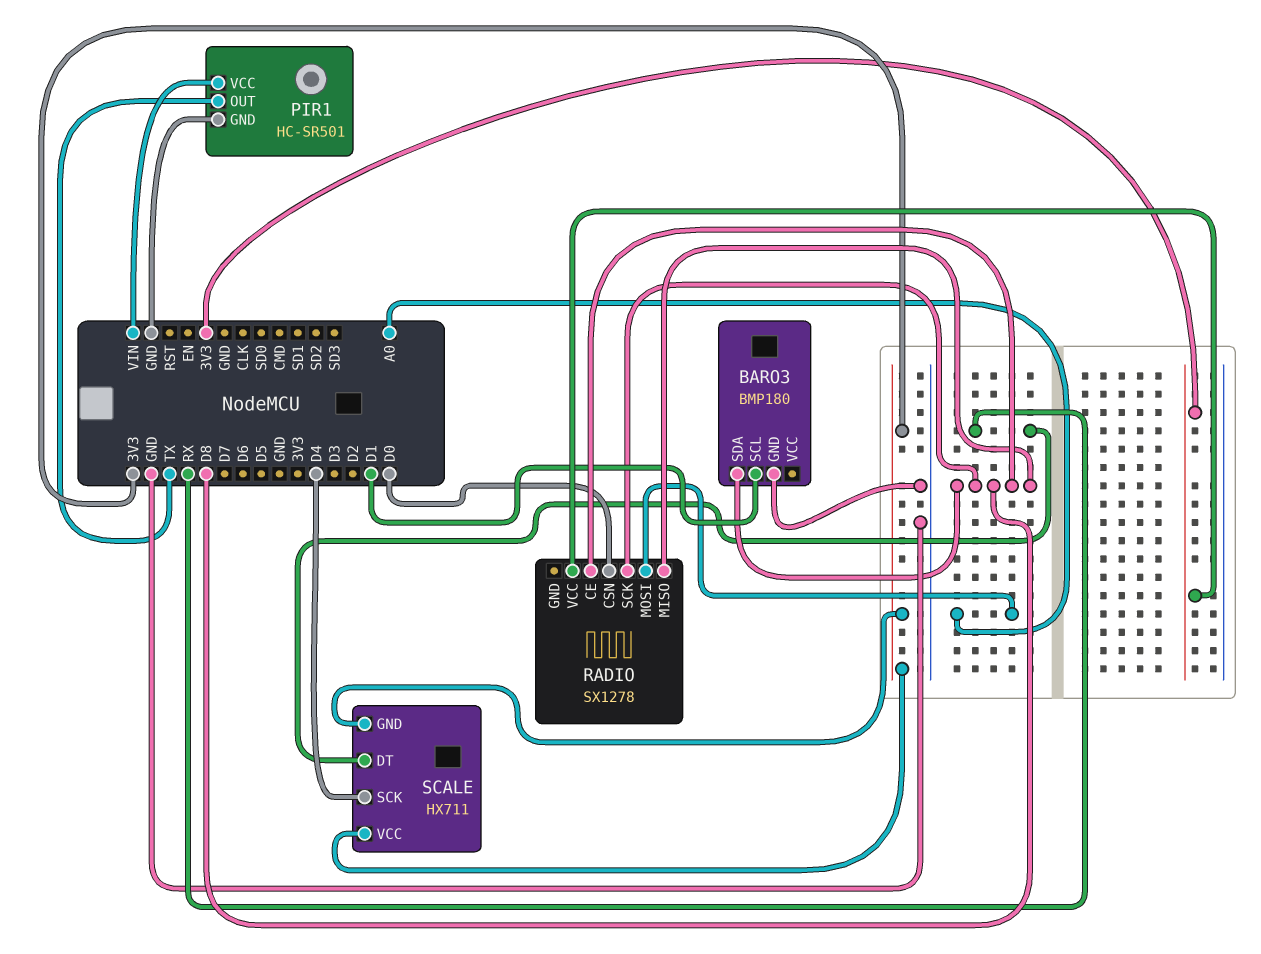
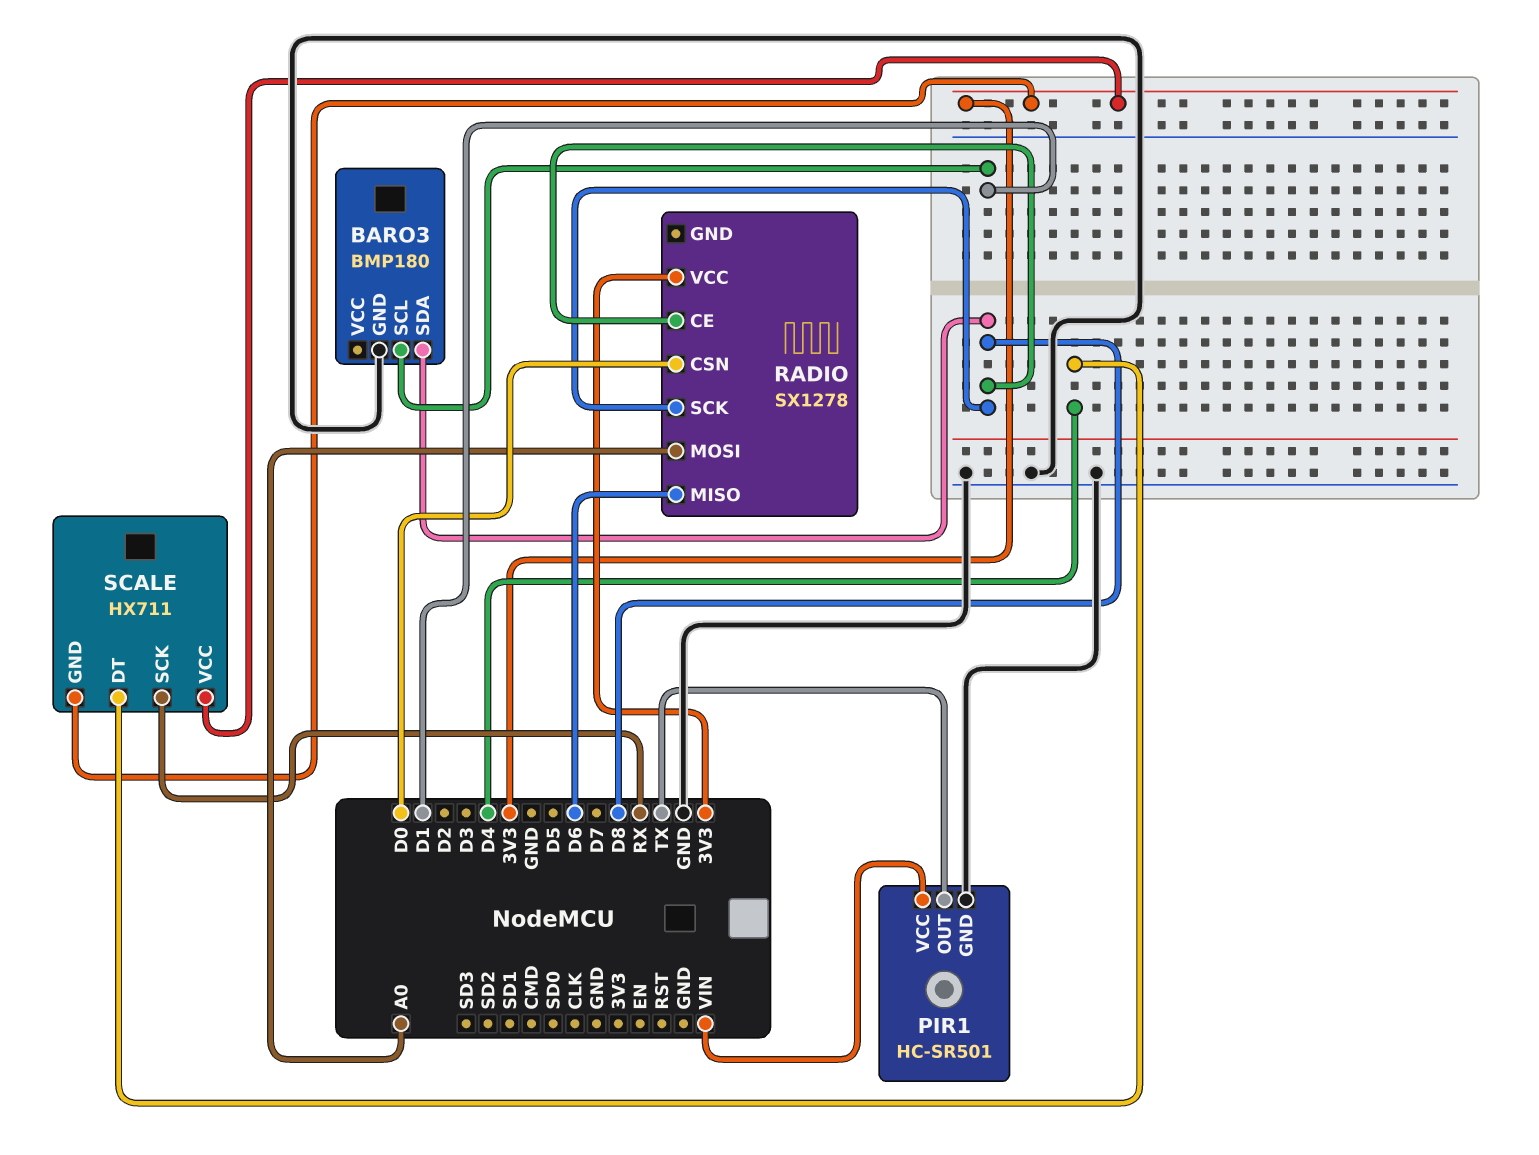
RADIO pin MISO: D8 -> D6
SCALE pin DT: RX -> D4
SCALE pin SCK: D4 -> RX

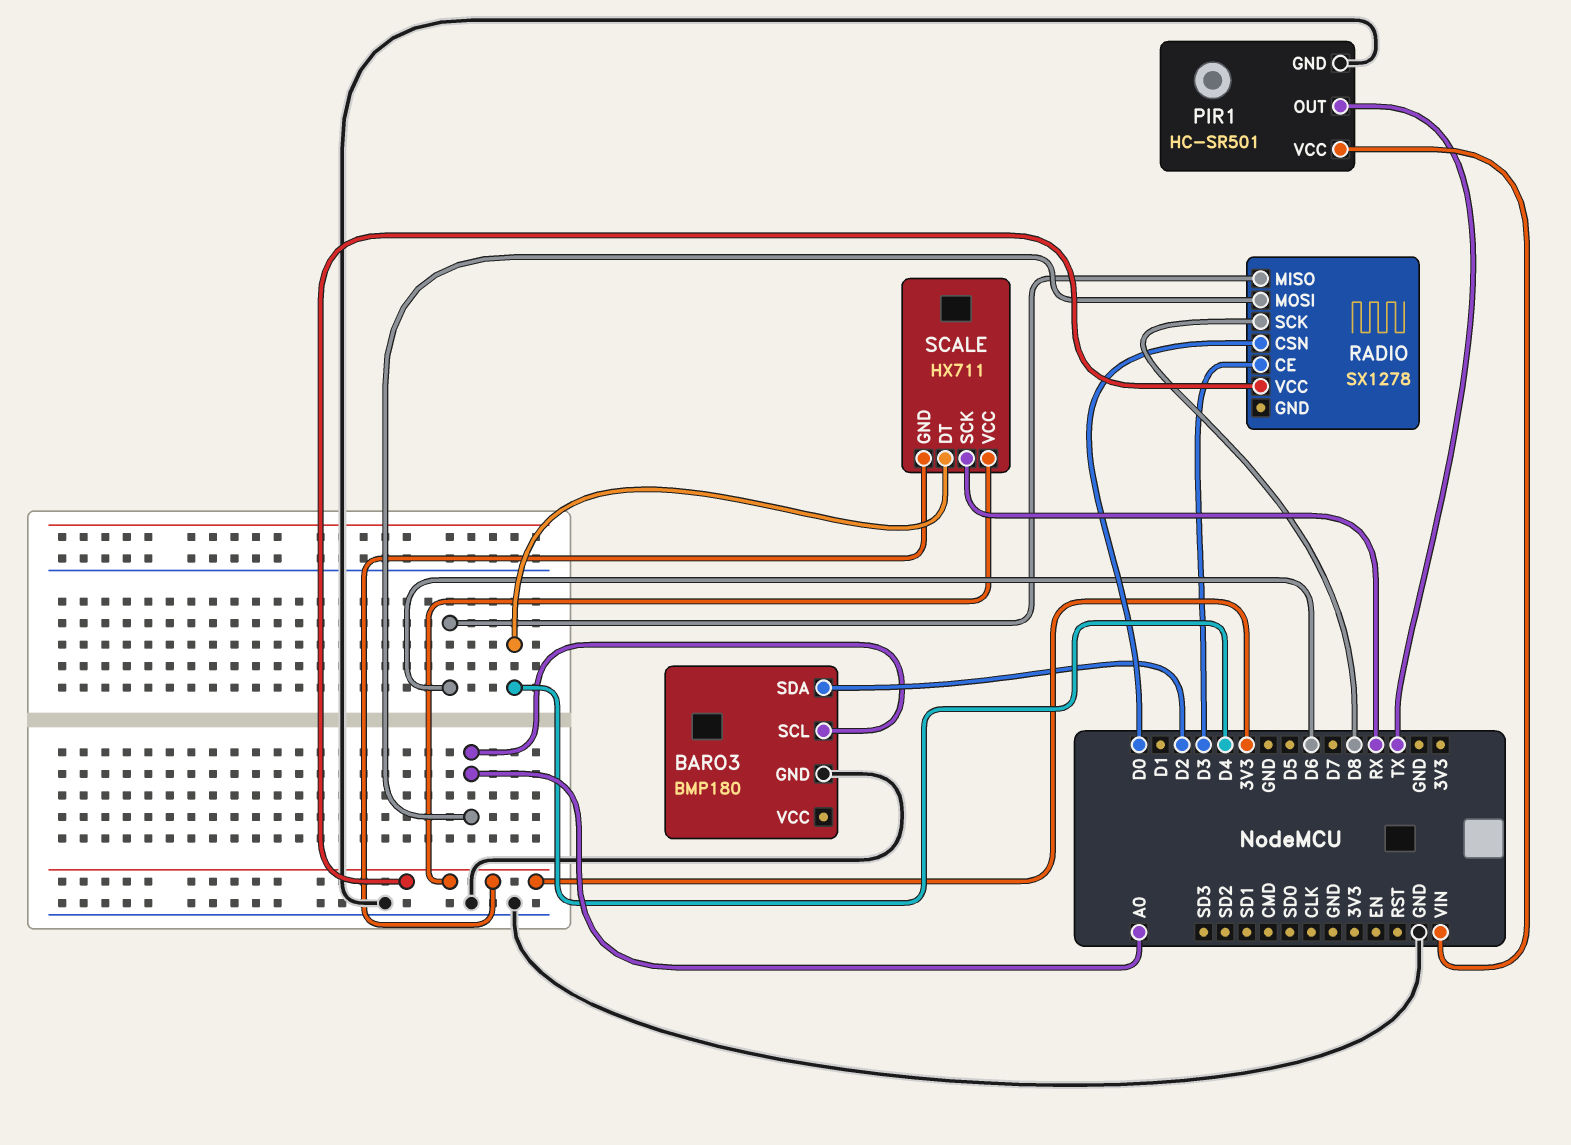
BARO3 pin SCL: D1 -> A0
BARO3 pin SDA: D8 -> D2
RADIO pin CE: D8 -> D3

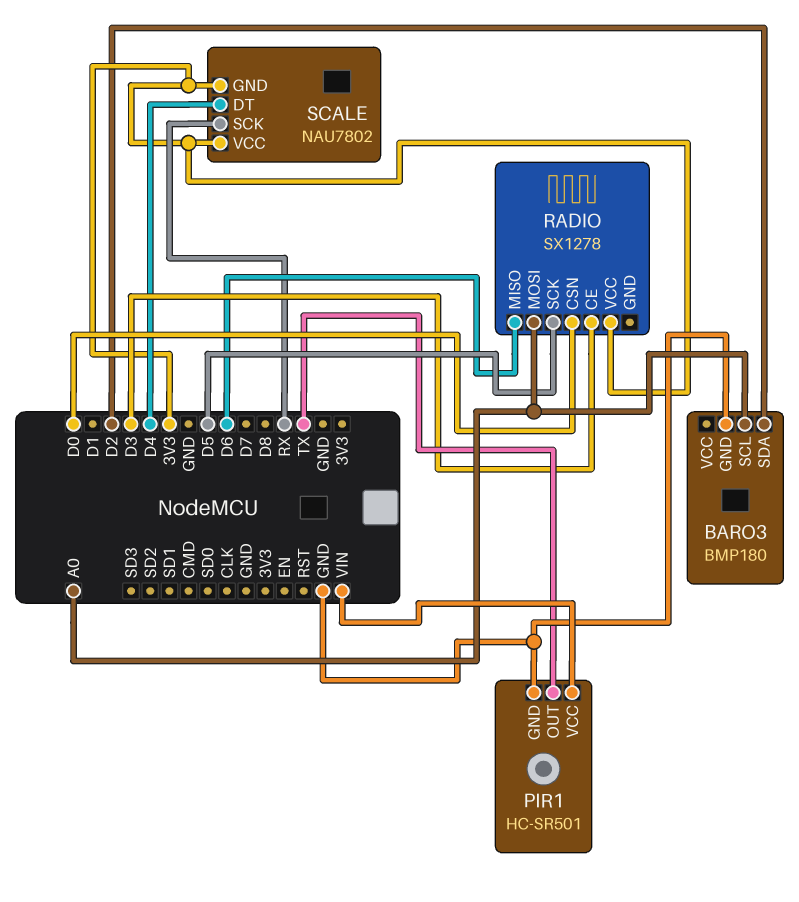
RADIO pin SCK: D8 -> D5
SCALE: HX711 -> NAU7802

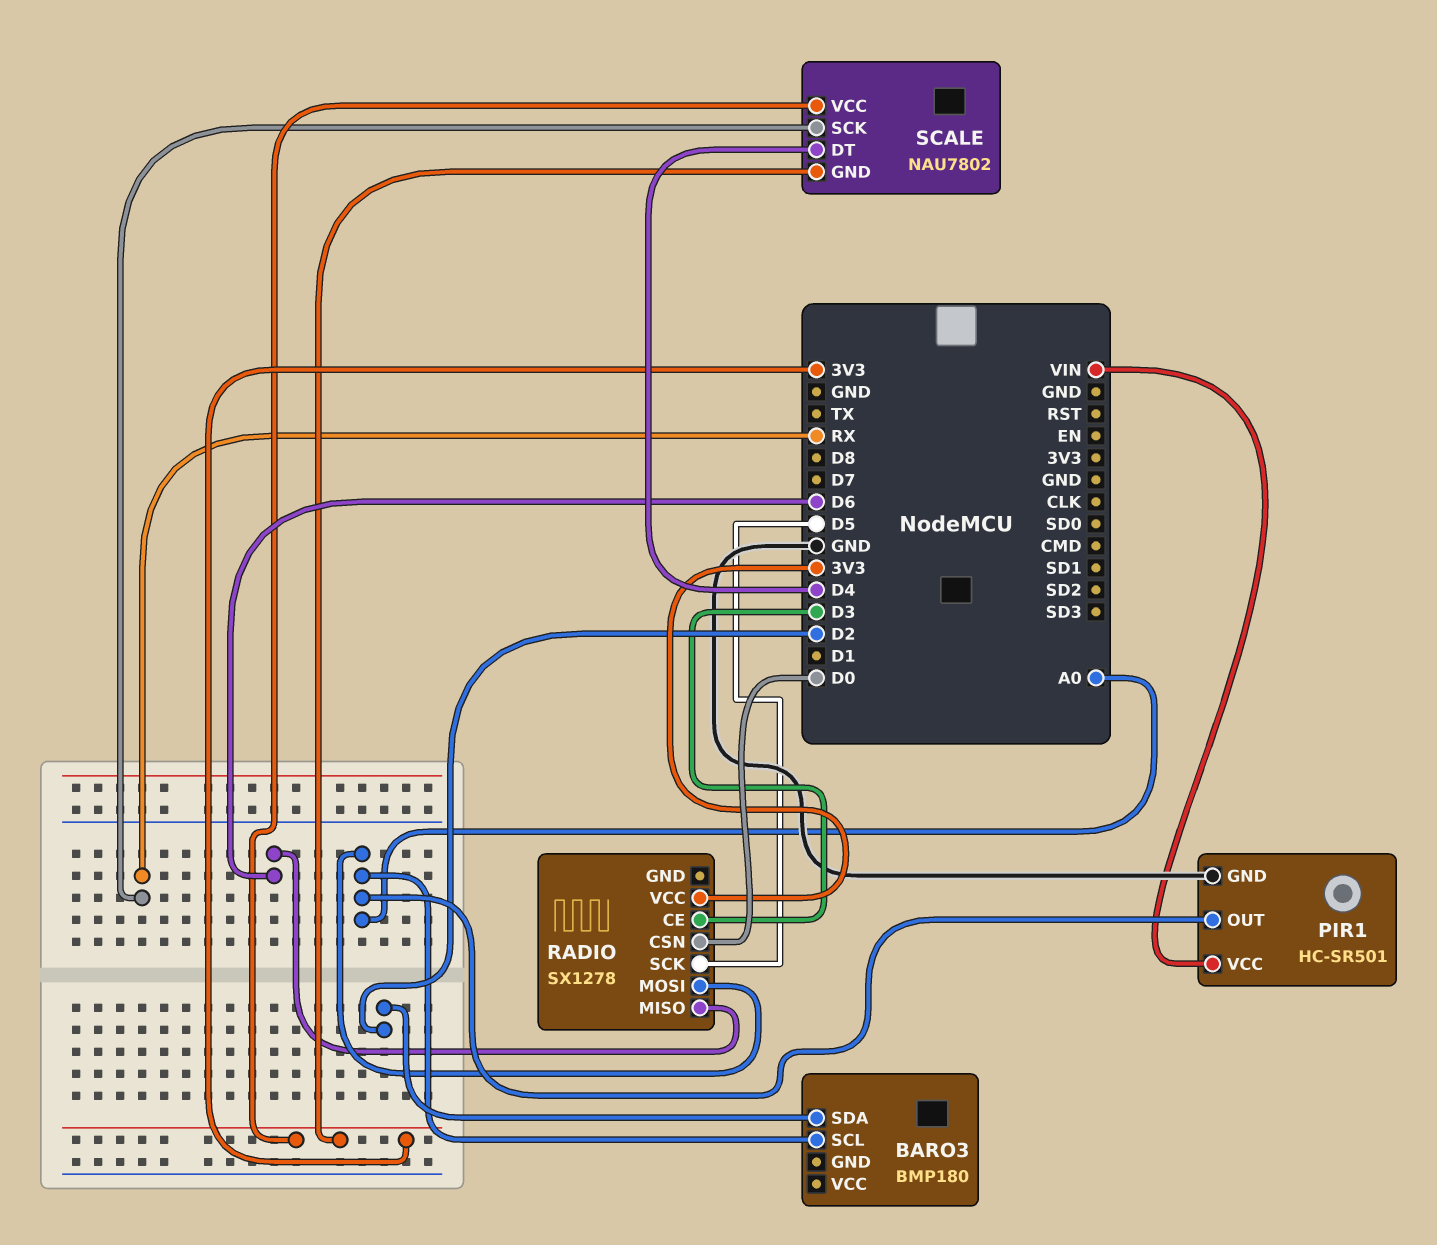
BARO3 pin GND: GND -> none
PIR1 pin OUT: TX -> A0

